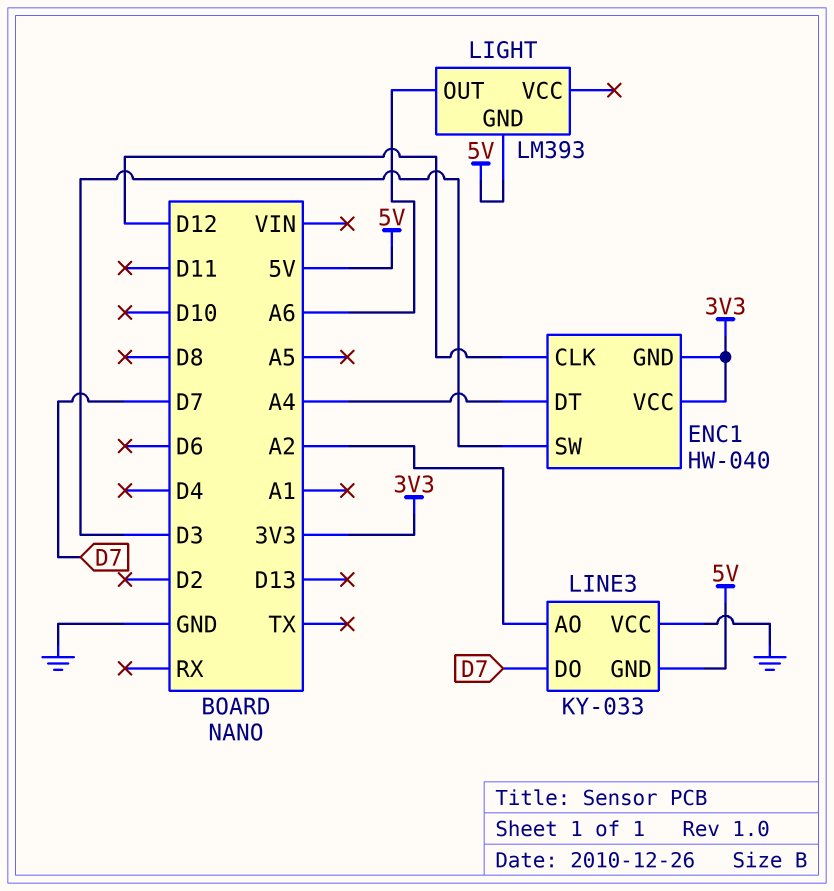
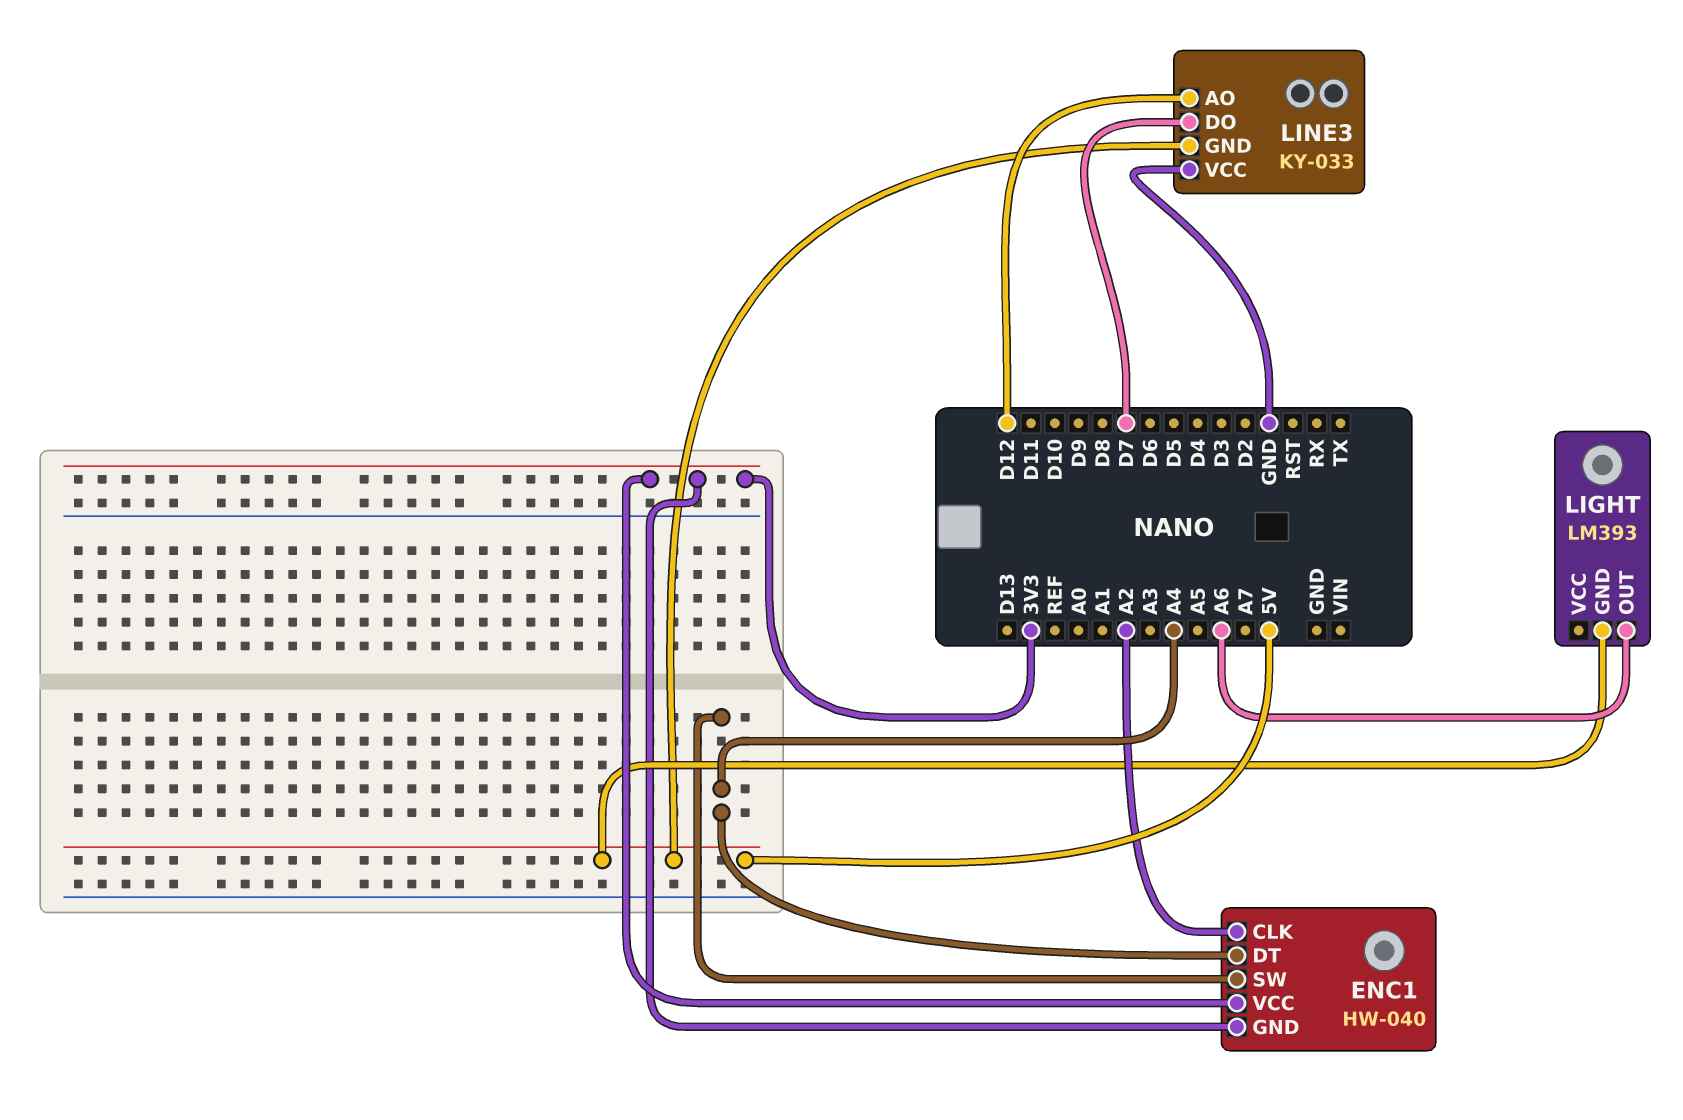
ENC1 pin CLK: D12 -> A2
ENC1 pin SW: D3 -> A4
LINE3 pin AO: A2 -> D12

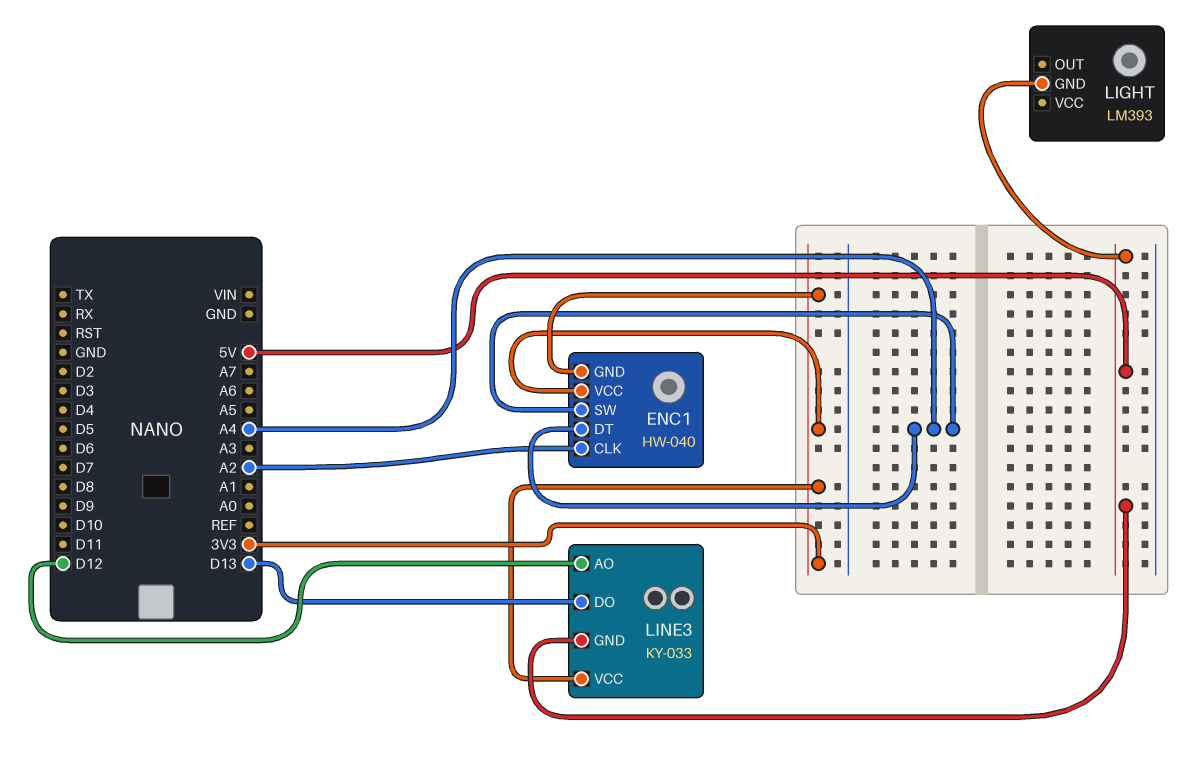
LIGHT pin OUT: A6 -> none
LINE3 pin DO: D7 -> D13
LINE3 pin VCC: GND -> 3V3

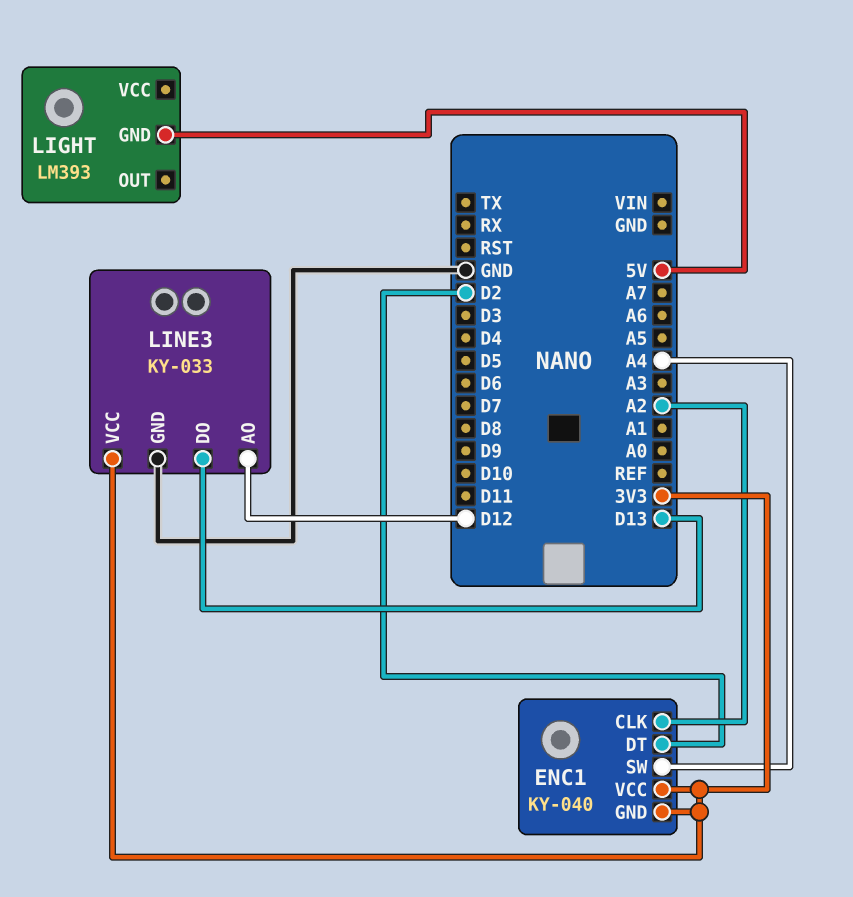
ENC1: HW-040 -> KY-040
ENC1 pin DT: A4 -> D2
LINE3 pin GND: 5V -> GND

